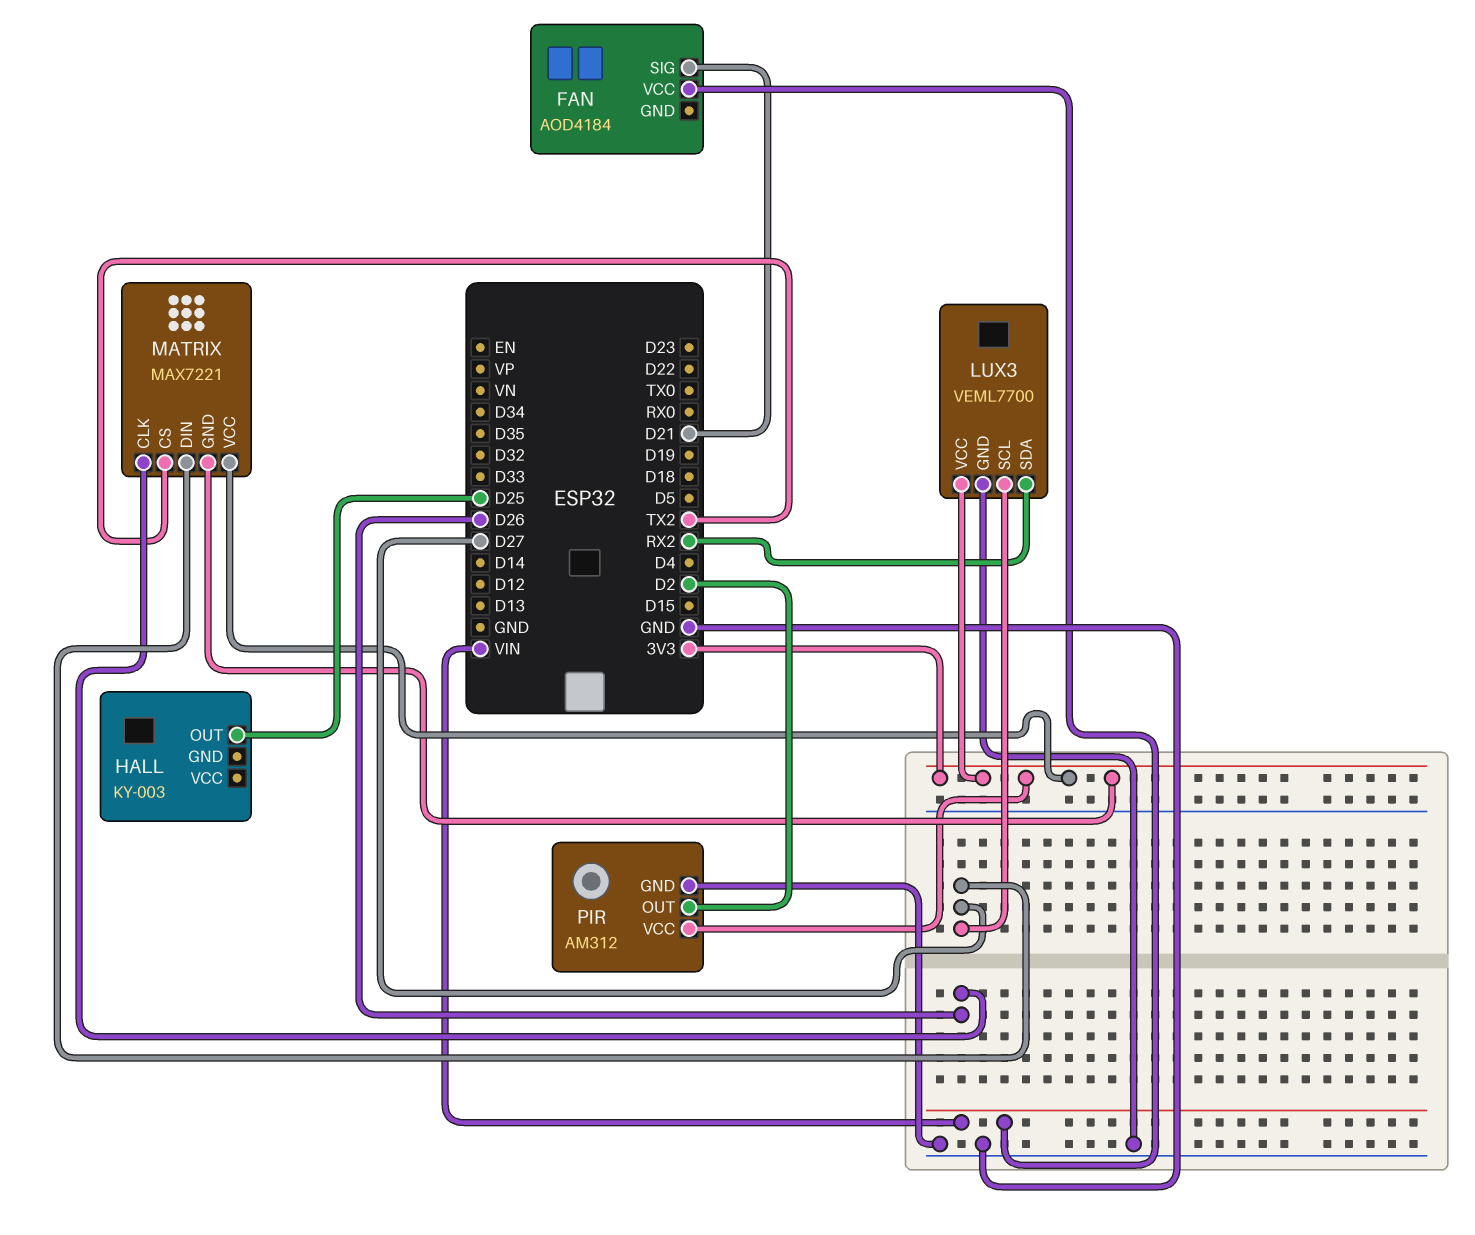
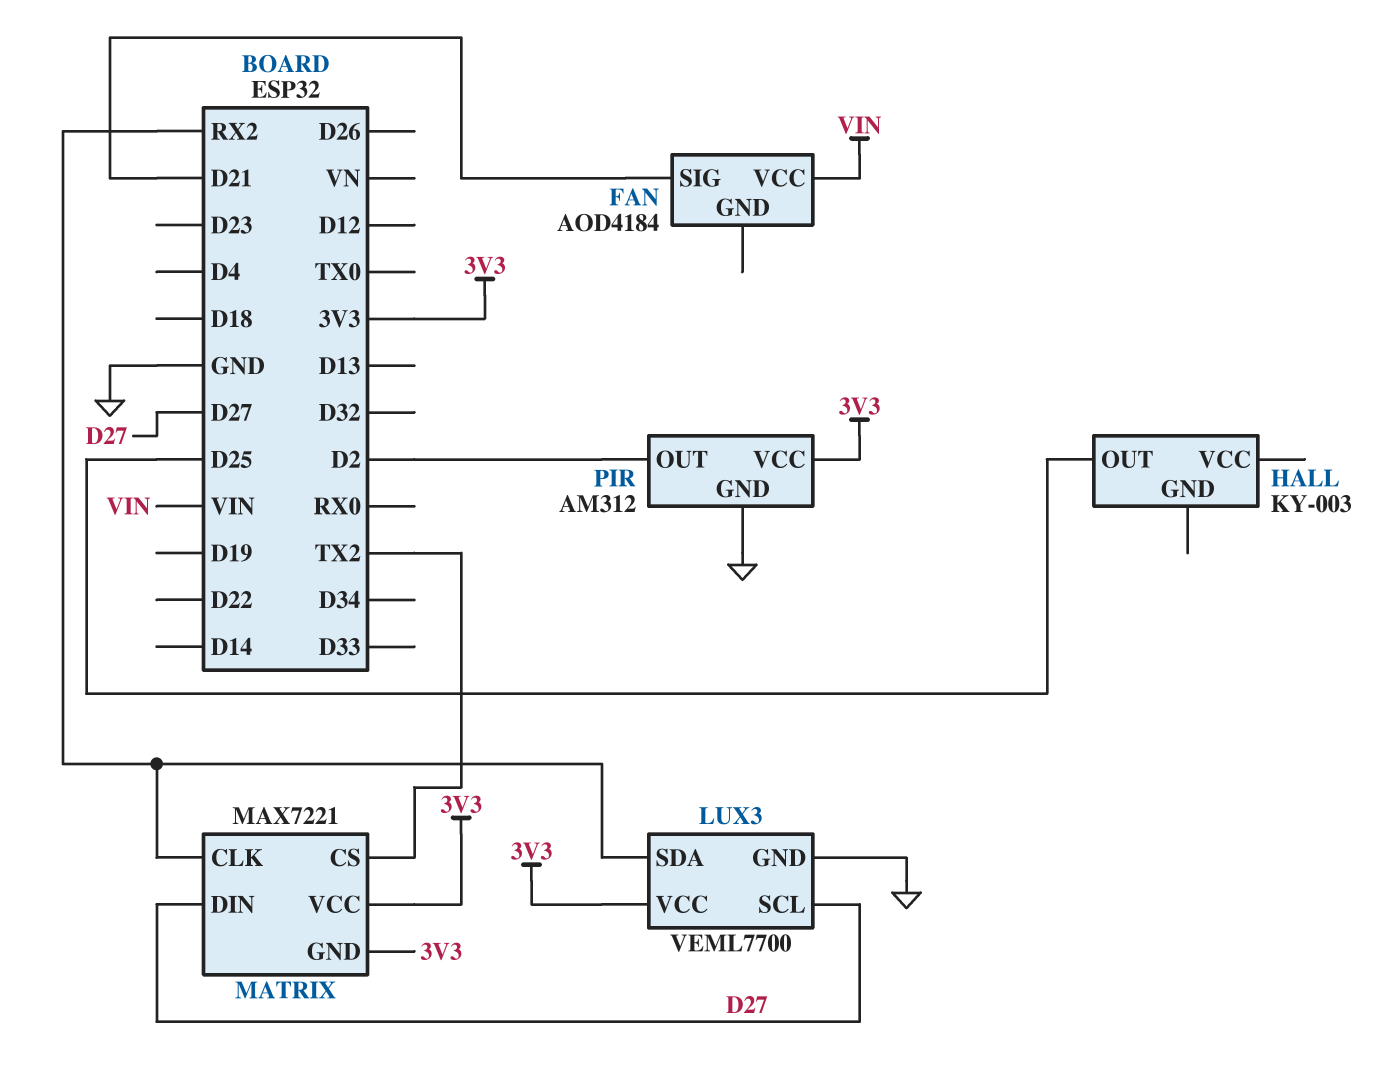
MATRIX pin CLK: D26 -> RX2

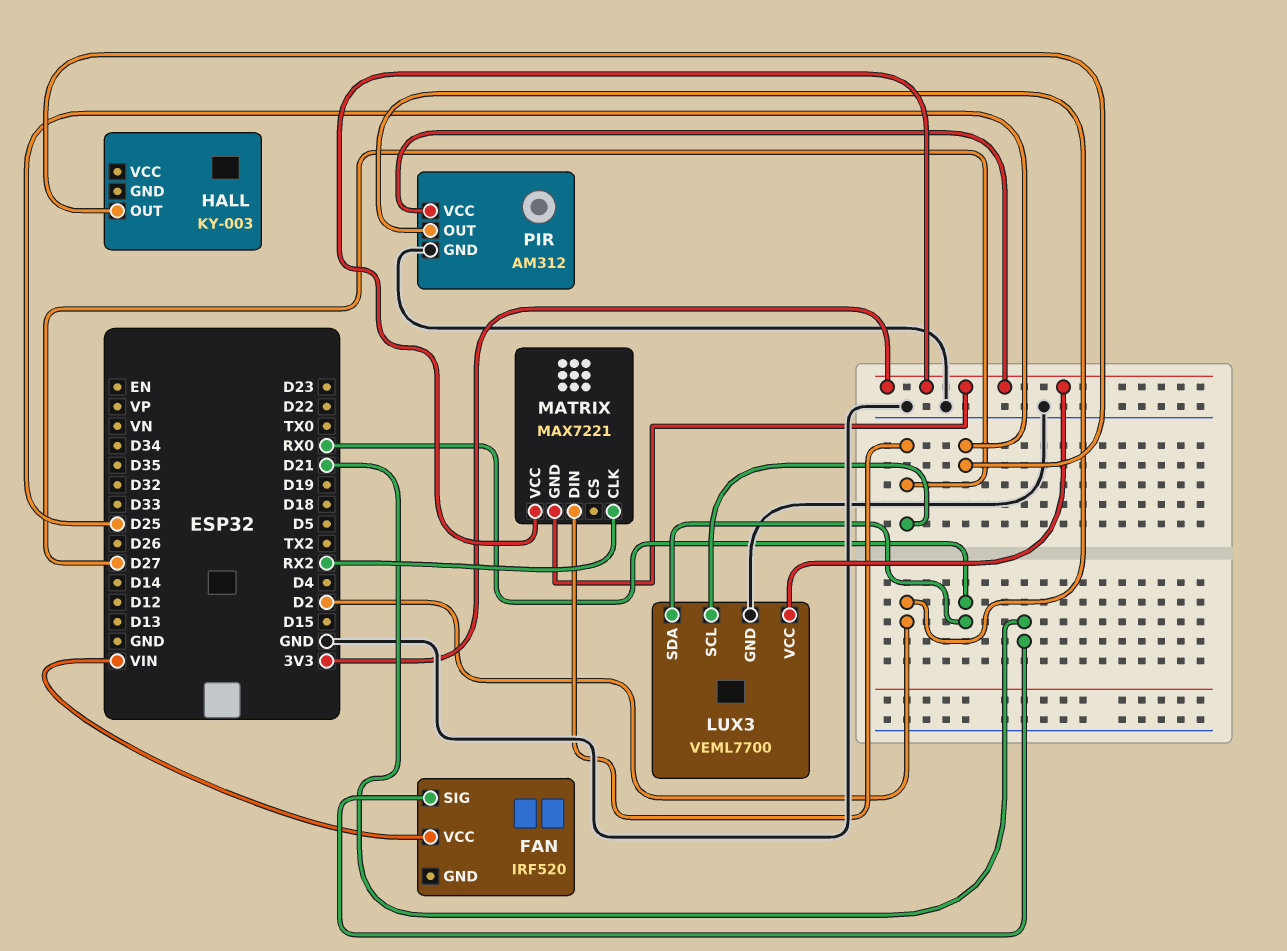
FAN: AOD4184 -> IRF520
LUX3 pin SDA: RX2 -> RX0
MATRIX pin CS: TX2 -> none

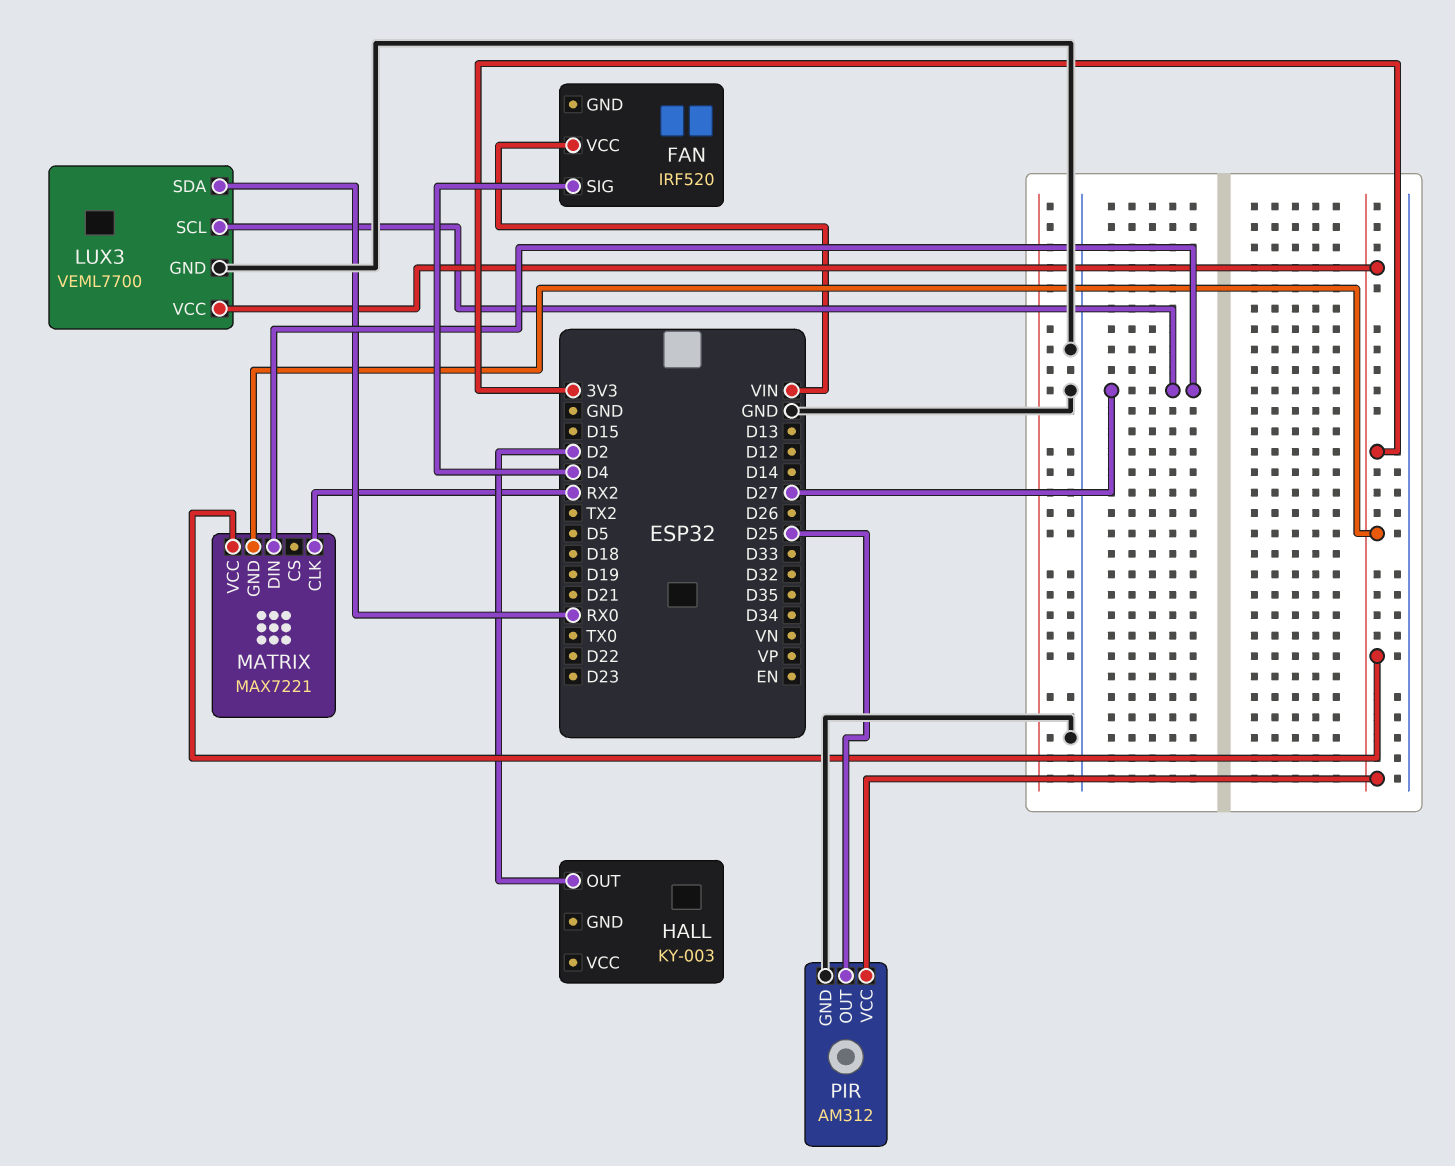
FAN pin SIG: D21 -> D4
HALL pin OUT: D25 -> D2
PIR pin OUT: D2 -> D25

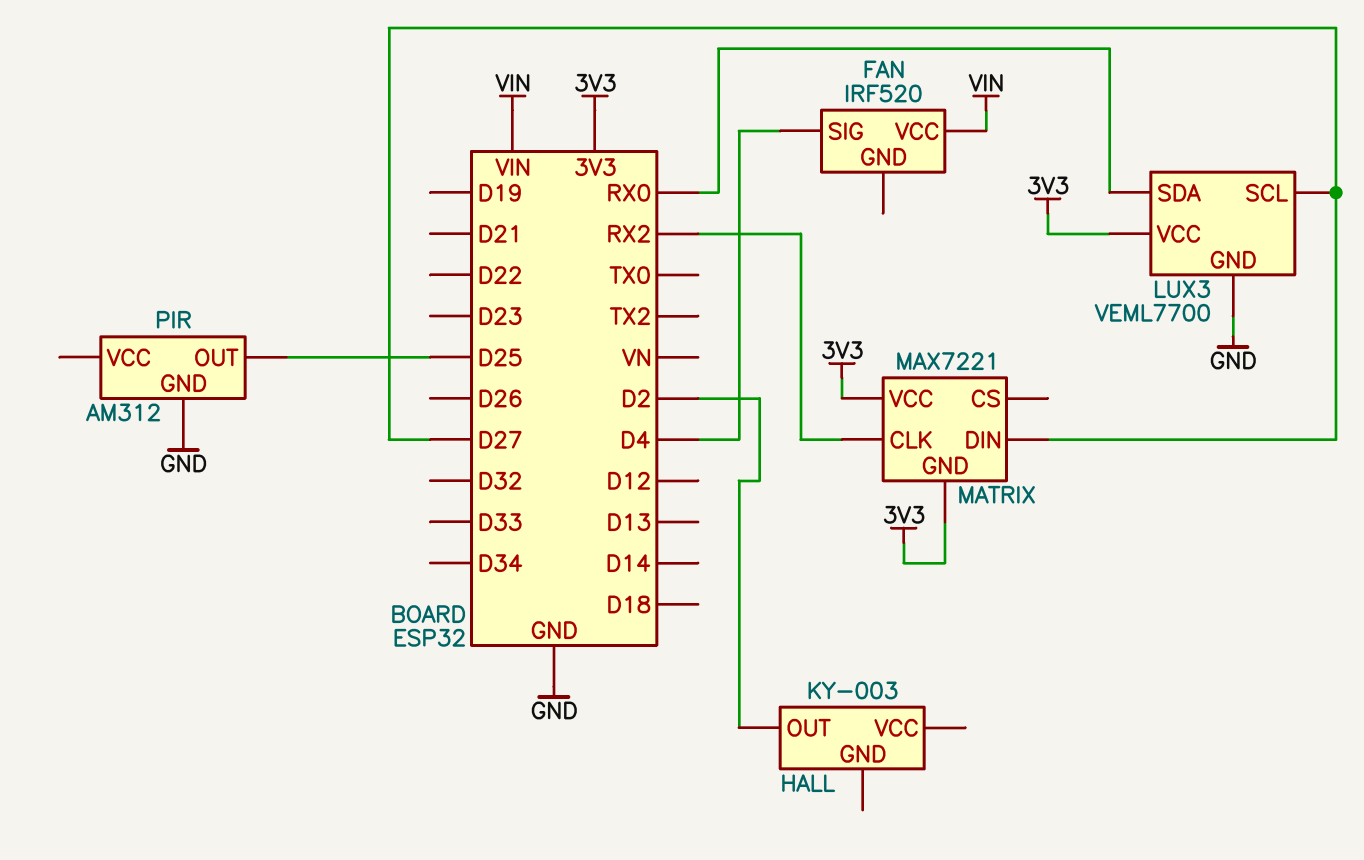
PIR pin VCC: 3V3 -> none

